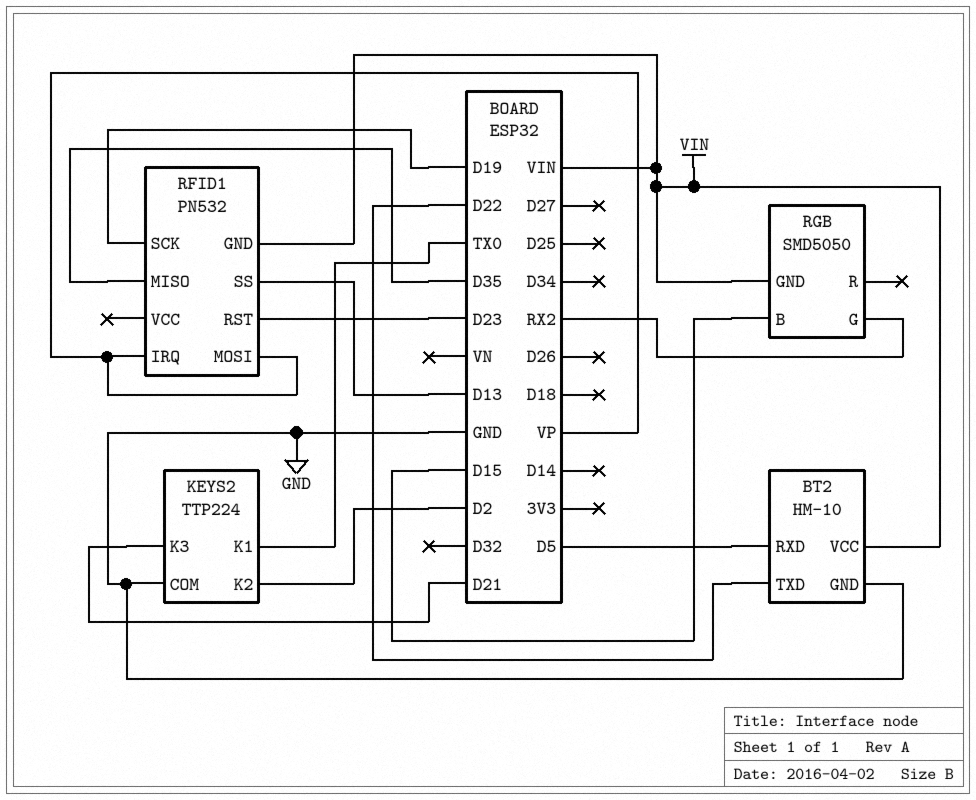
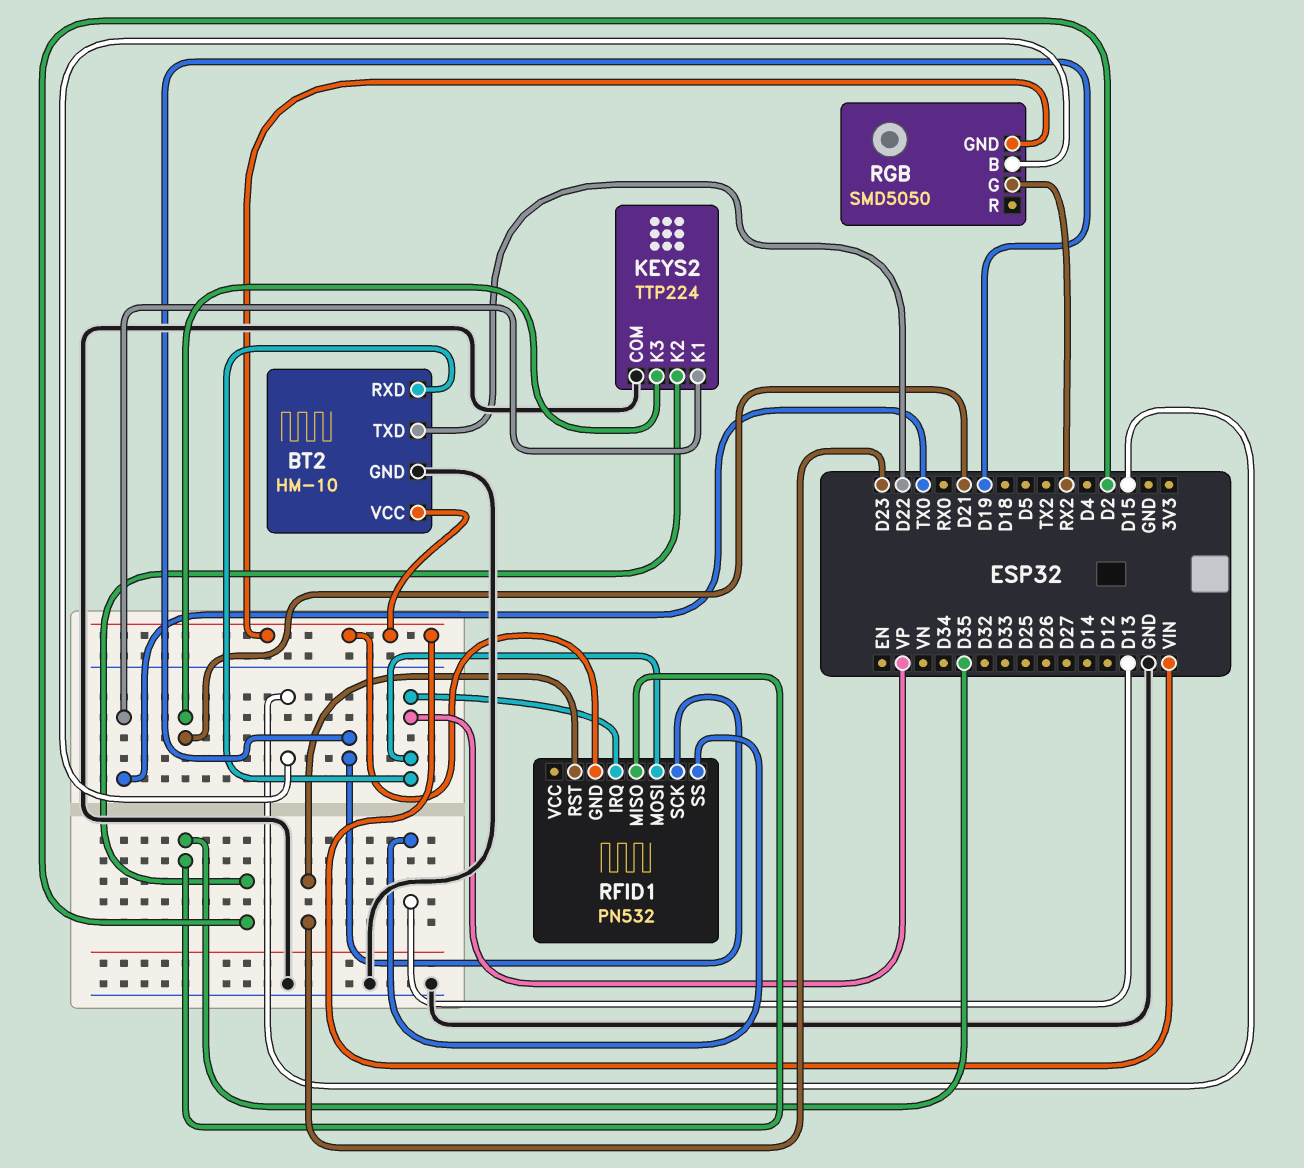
BT2 pin RXD: D5 -> VP

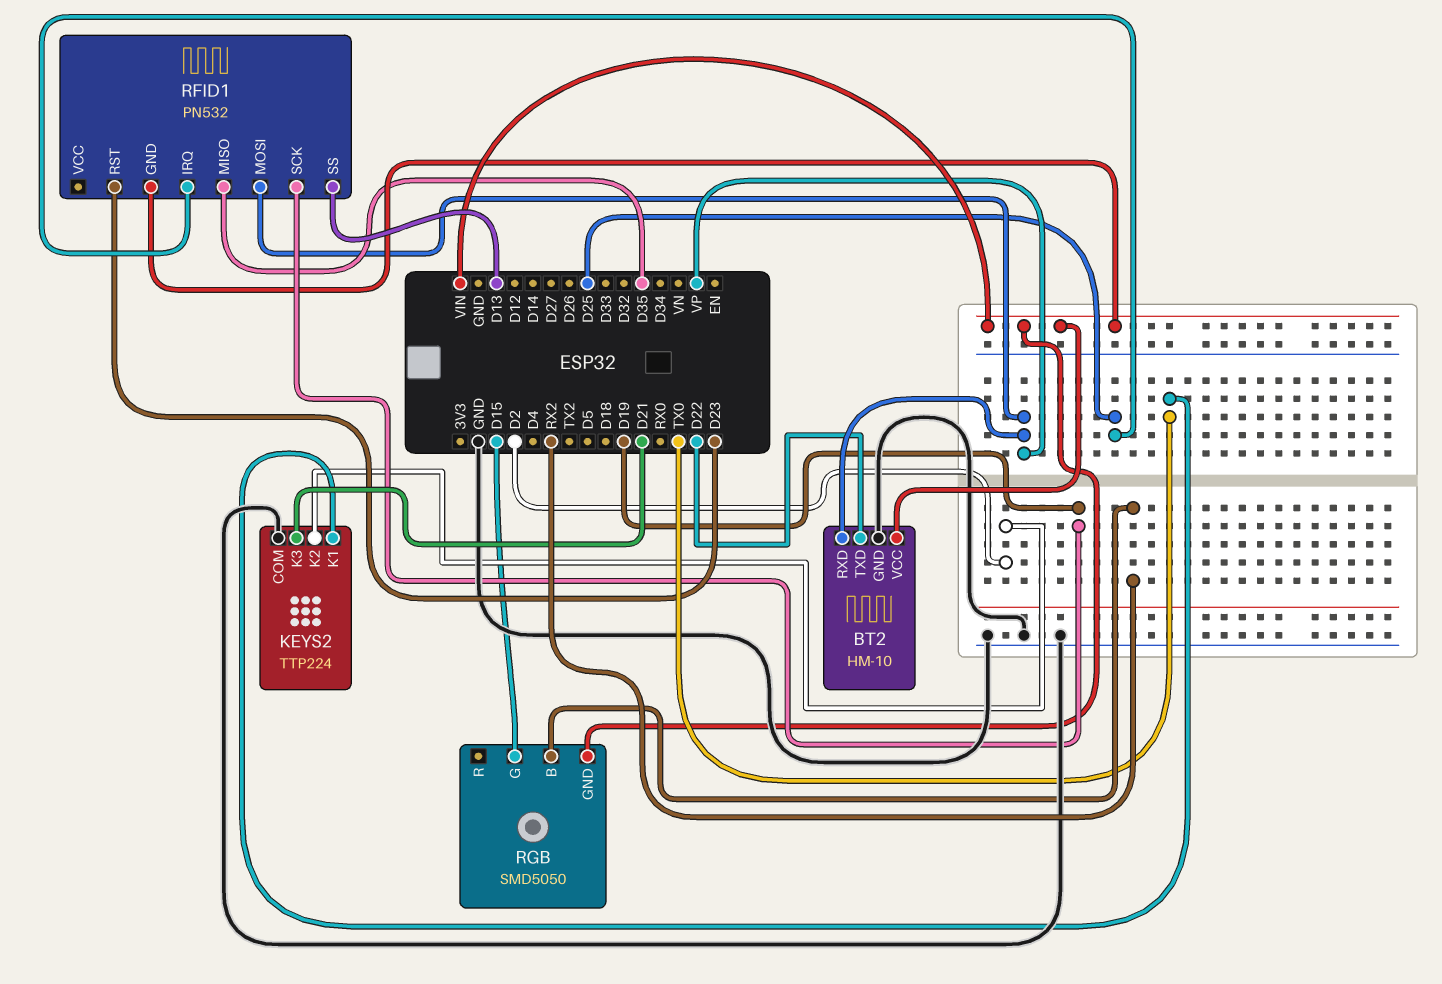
RFID1 pin IRQ: VP -> D25
RGB pin B: D15 -> RX2
RGB pin G: RX2 -> D15

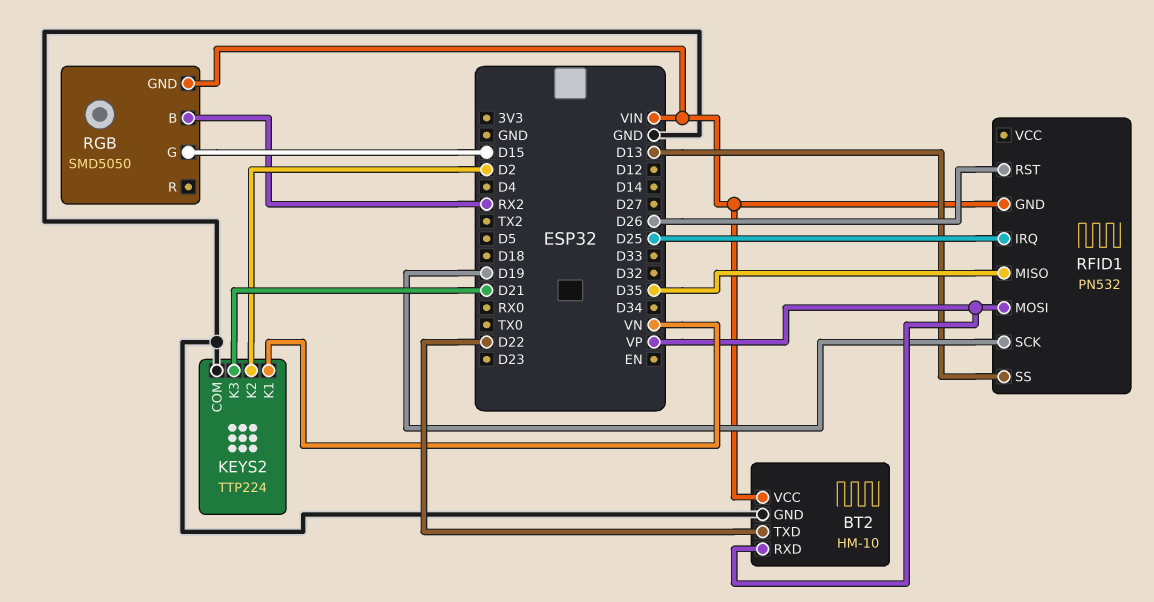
KEYS2 pin K1: TX0 -> VN
RFID1 pin RST: D23 -> D26

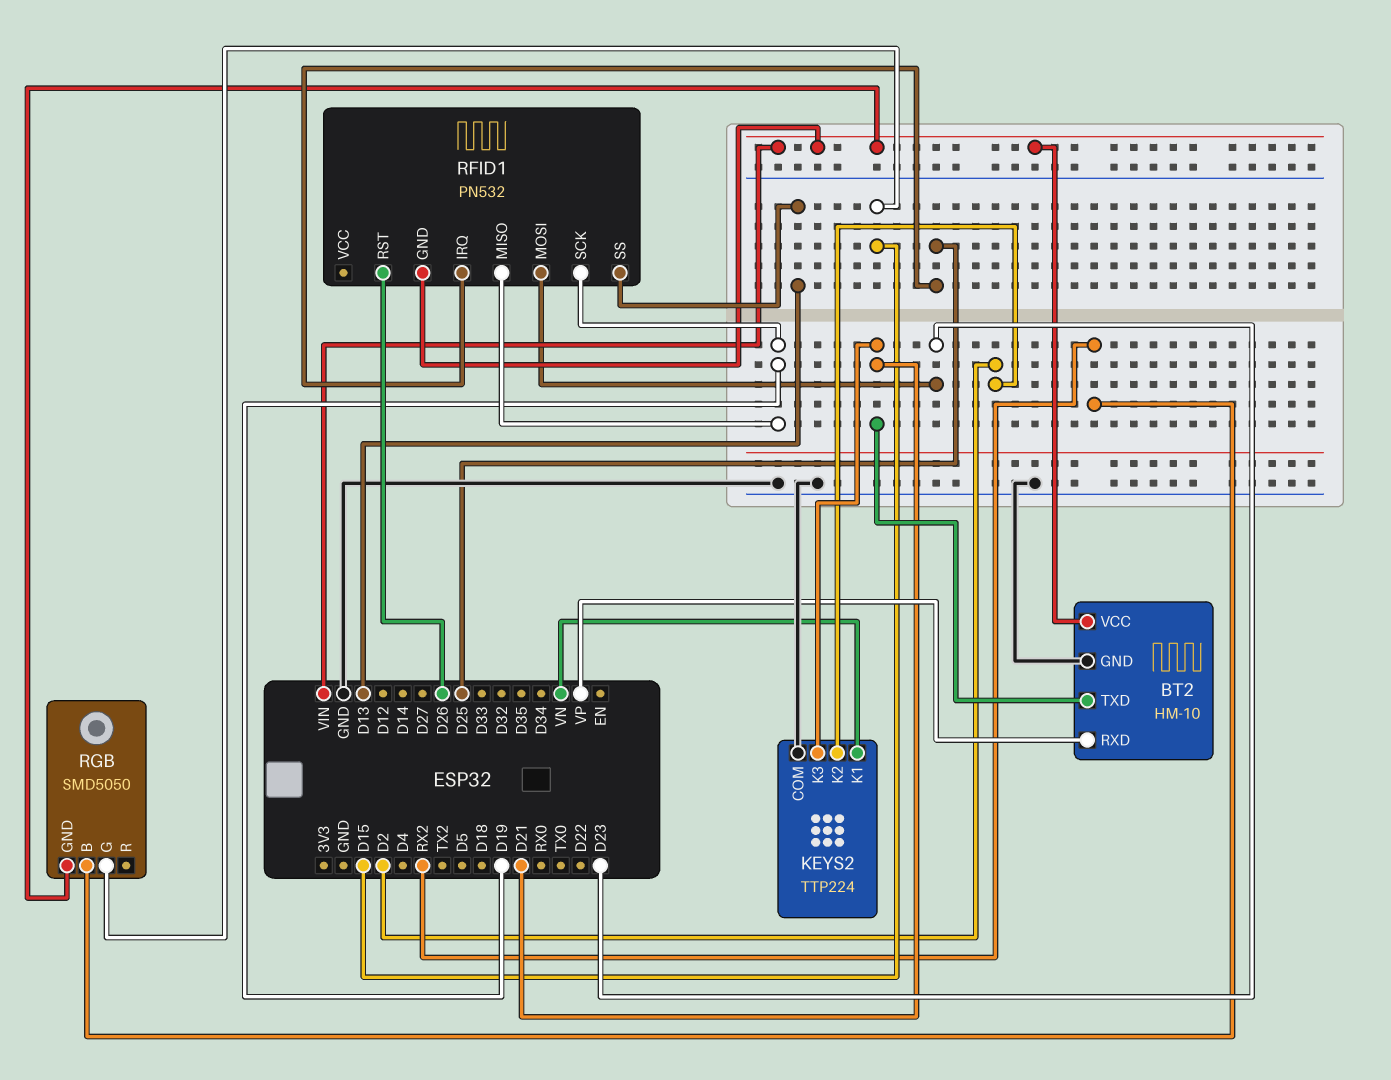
BT2 pin TXD: D22 -> D21
RFID1 pin MISO: D35 -> D19
RFID1 pin MOSI: VP -> D23

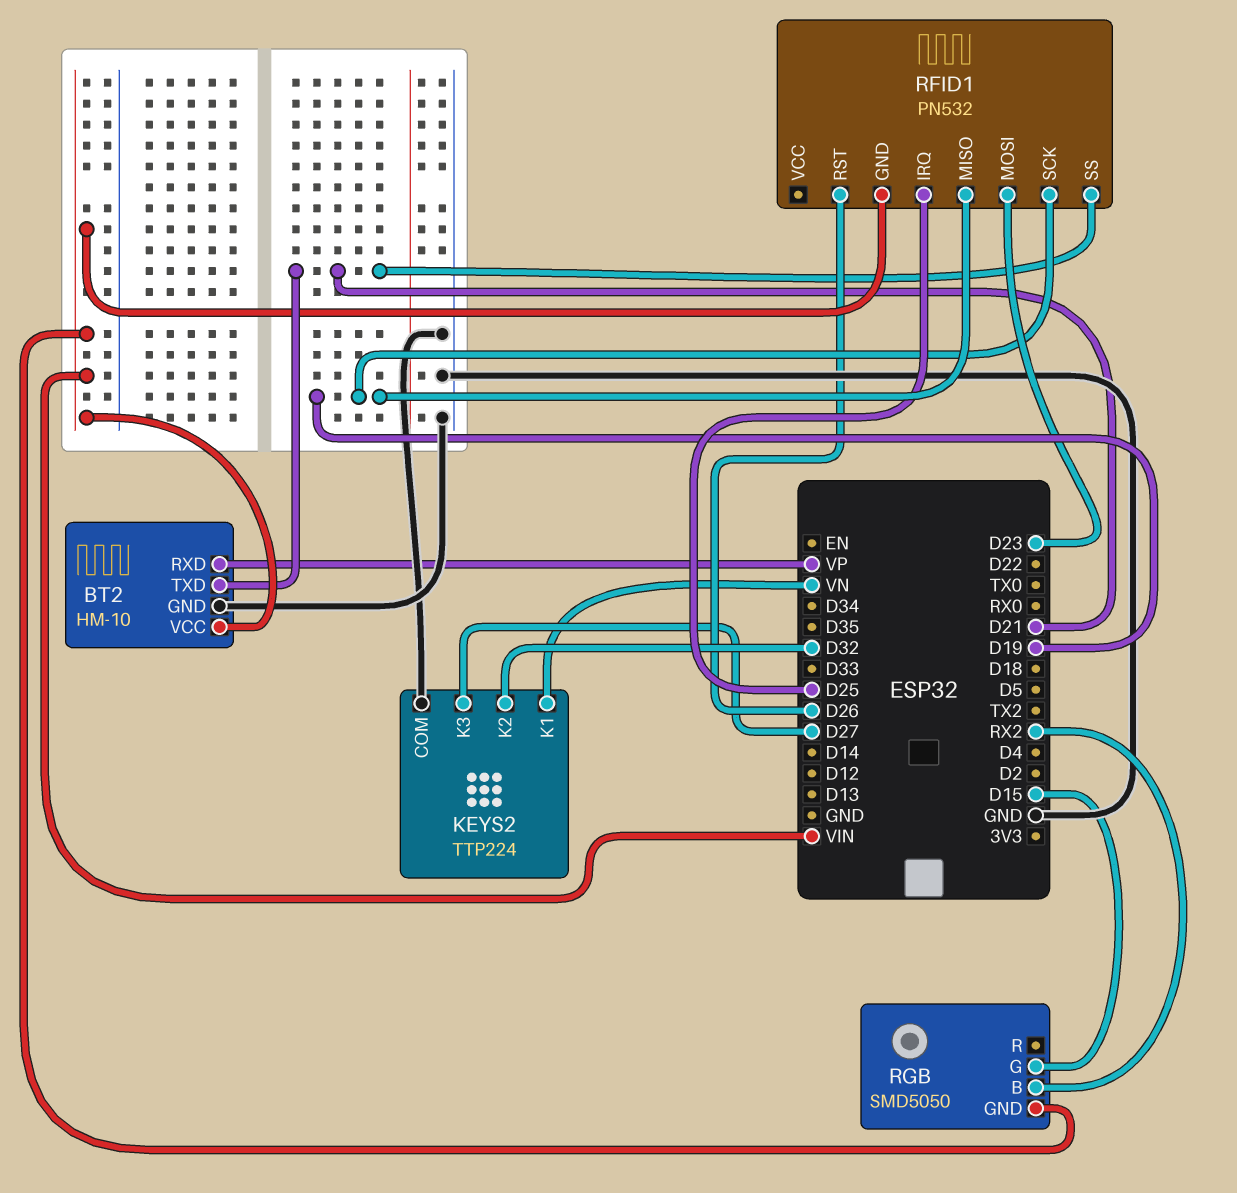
KEYS2 pin K2: D2 -> D32
KEYS2 pin K3: D21 -> D27
RFID1 pin SS: D13 -> D21

